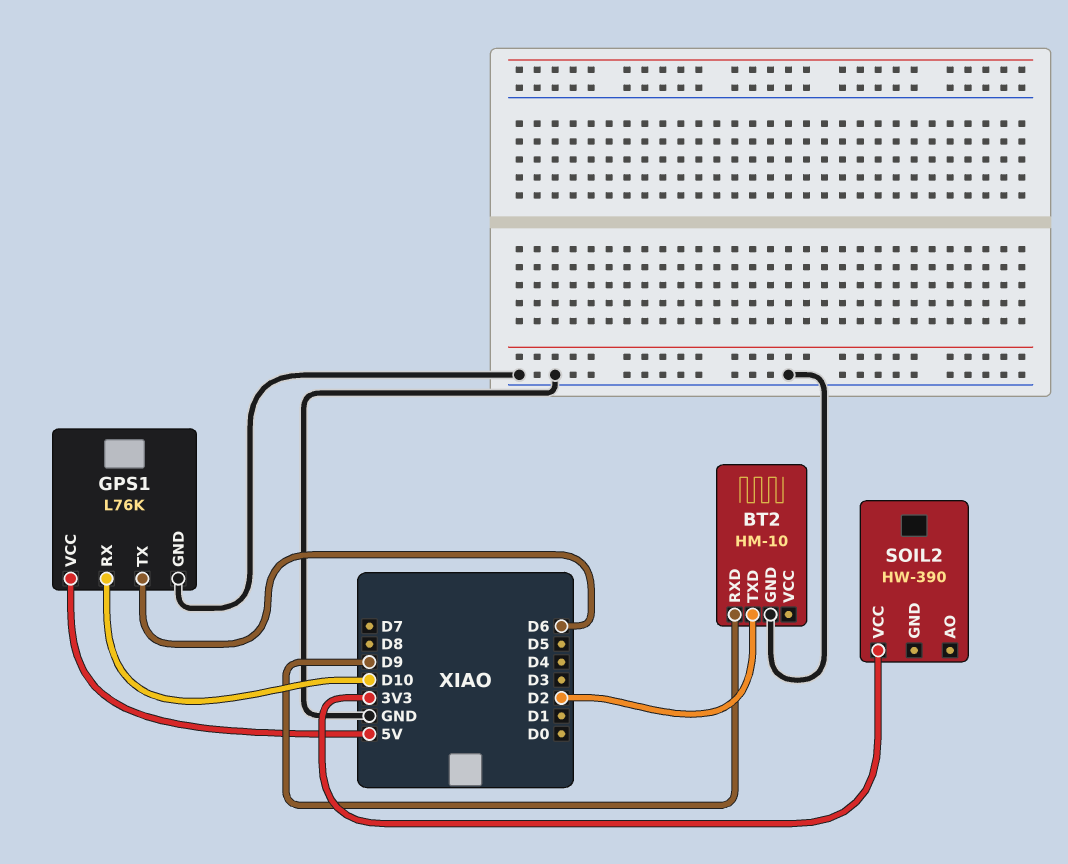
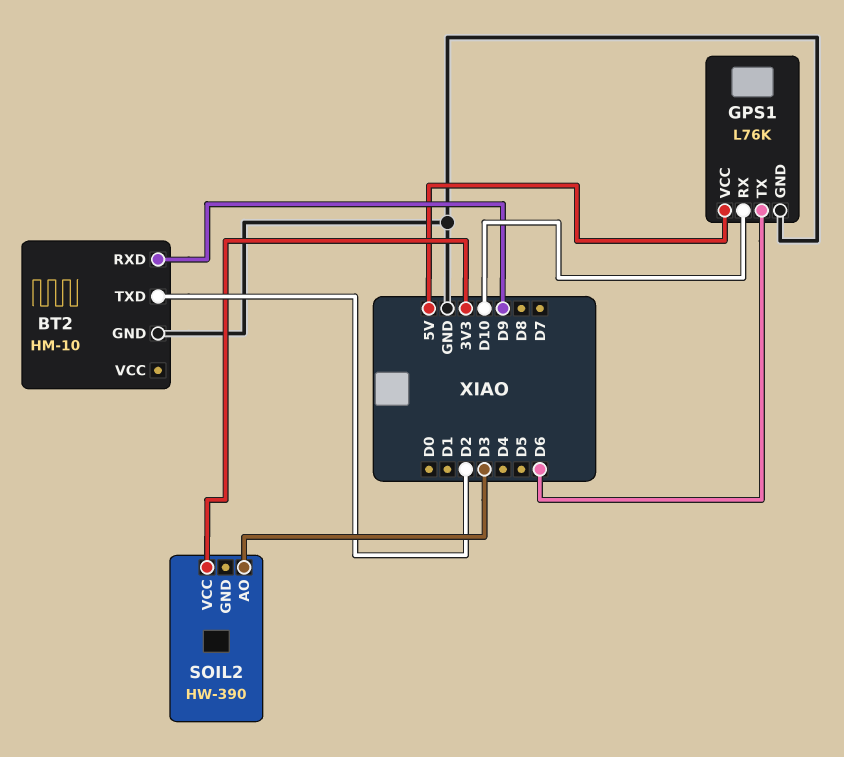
SOIL2 pin AO: none -> D3

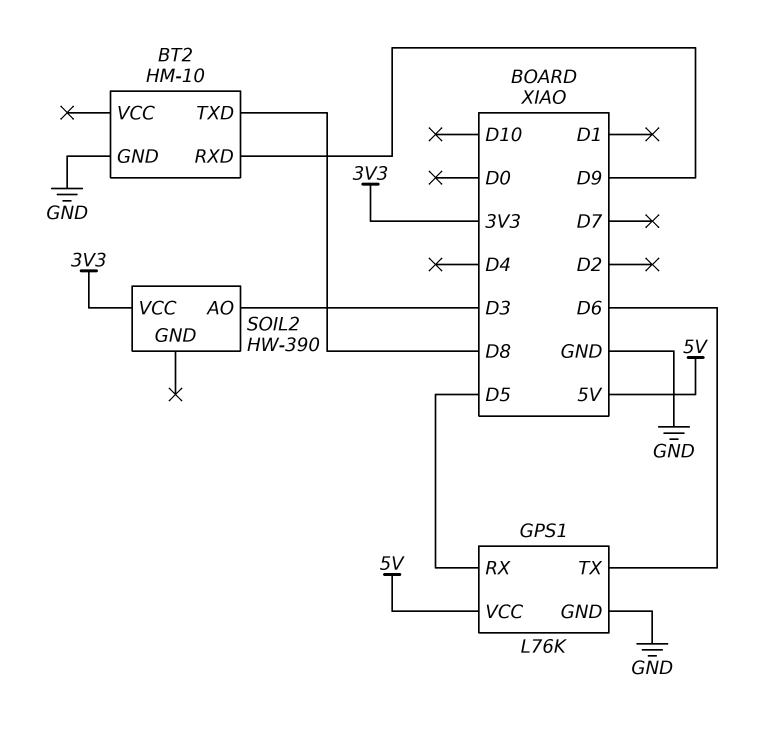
BT2 pin TXD: D2 -> D8
GPS1 pin RX: D10 -> D5

